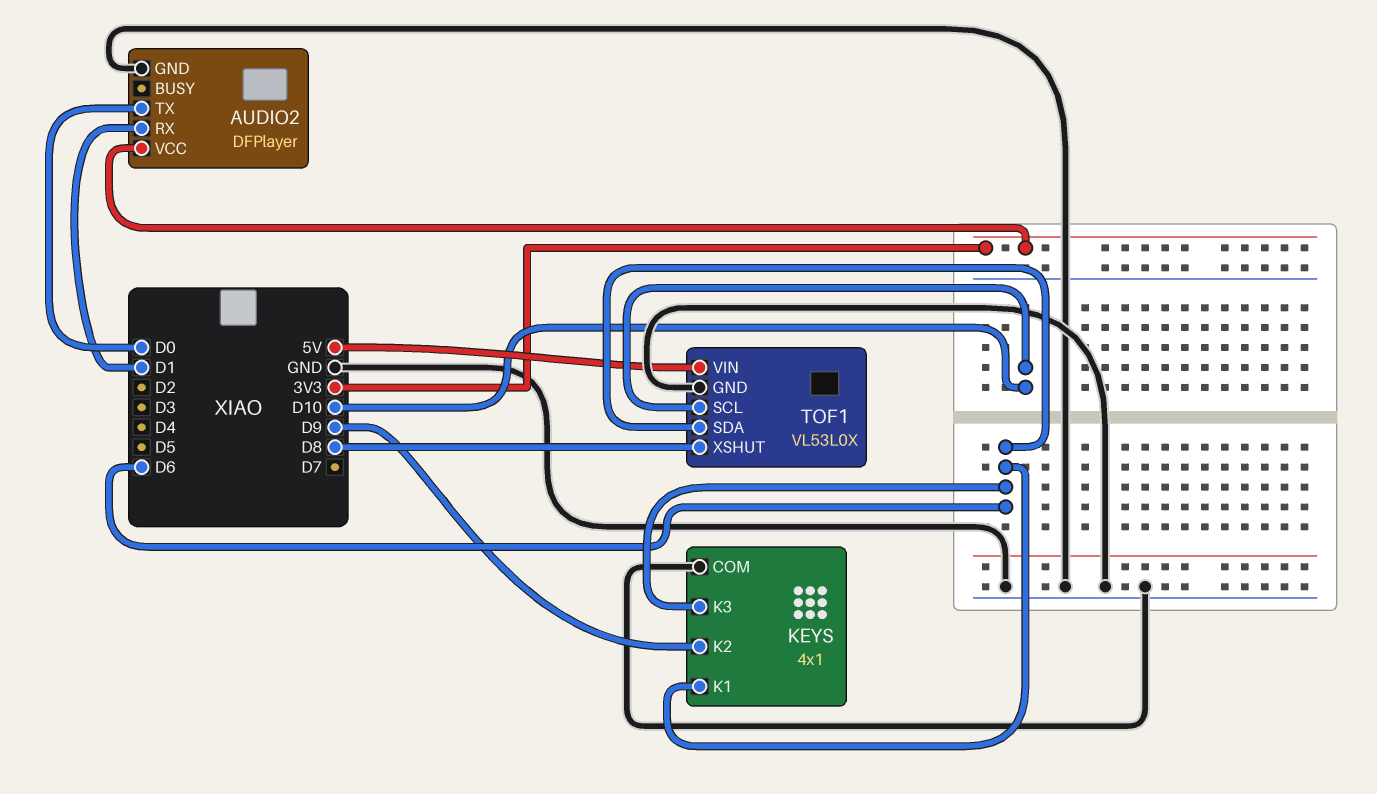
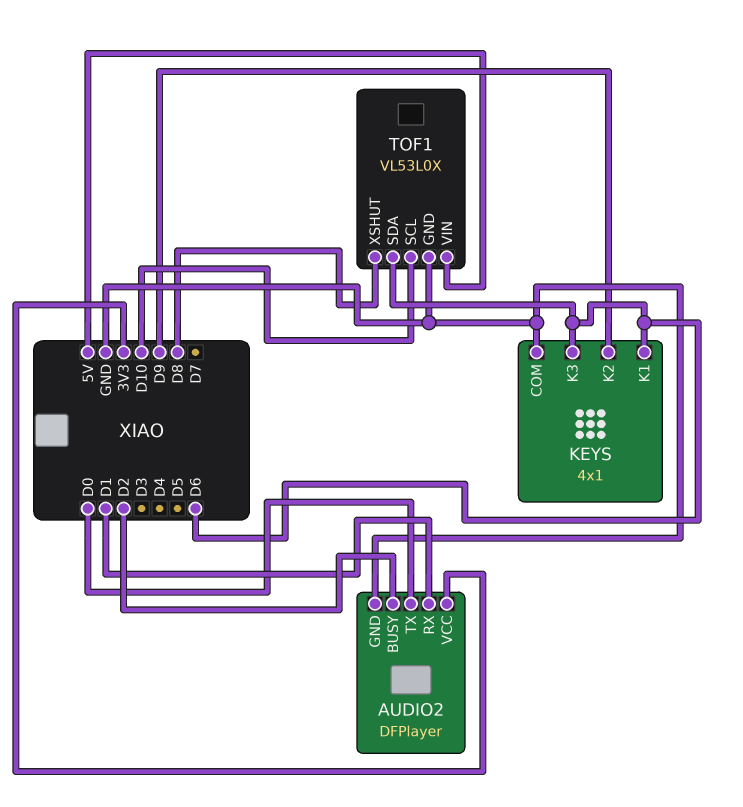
AUDIO2 pin BUSY: none -> D2

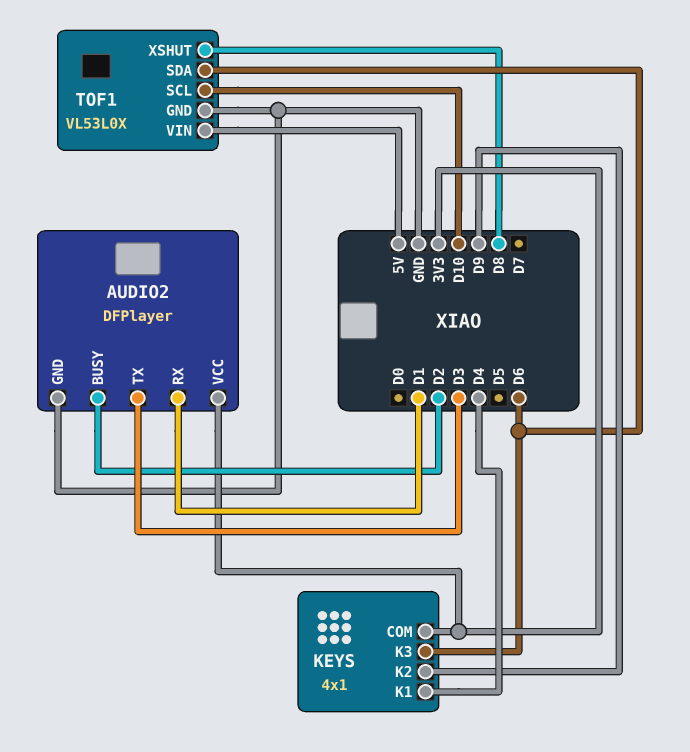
AUDIO2 pin TX: D0 -> D3
KEYS pin COM: GND -> 3V3
KEYS pin K1: D6 -> D4

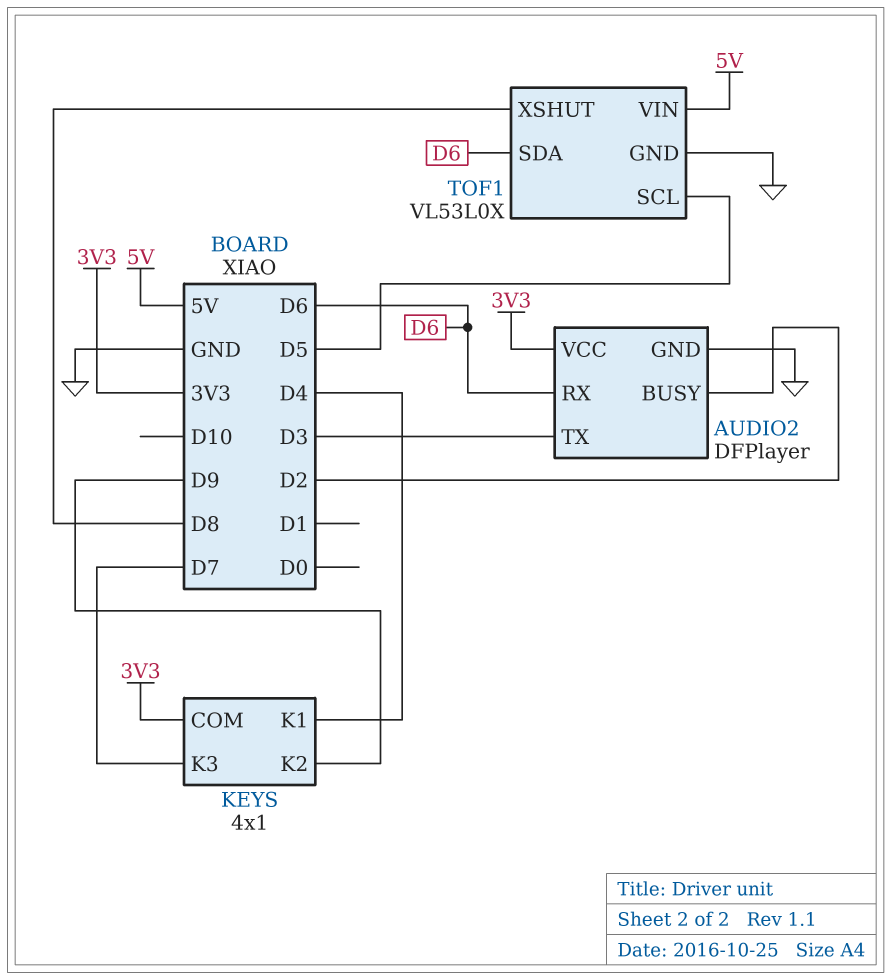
AUDIO2 pin RX: D1 -> D6
KEYS pin K3: D6 -> D7
TOF1 pin SCL: D10 -> D5

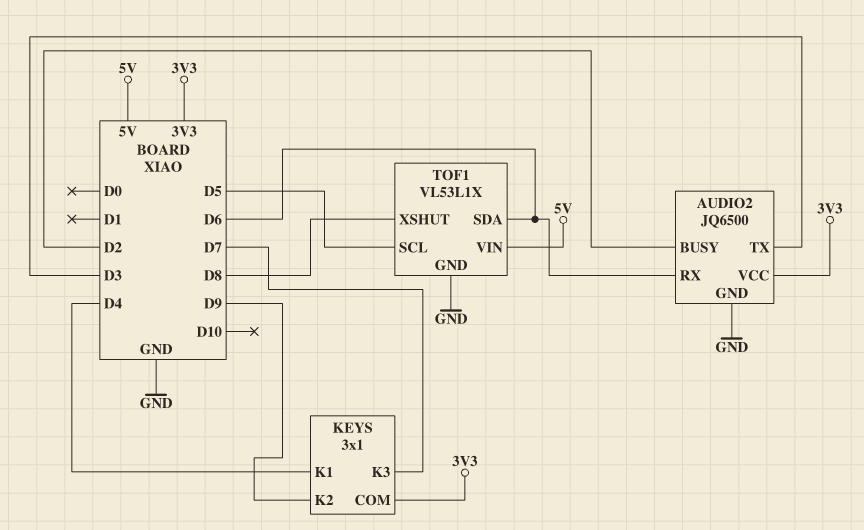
AUDIO2: DFPlayer -> JQ6500
KEYS: 4x1 -> 3x1
TOF1: VL53L0X -> VL53L1X

